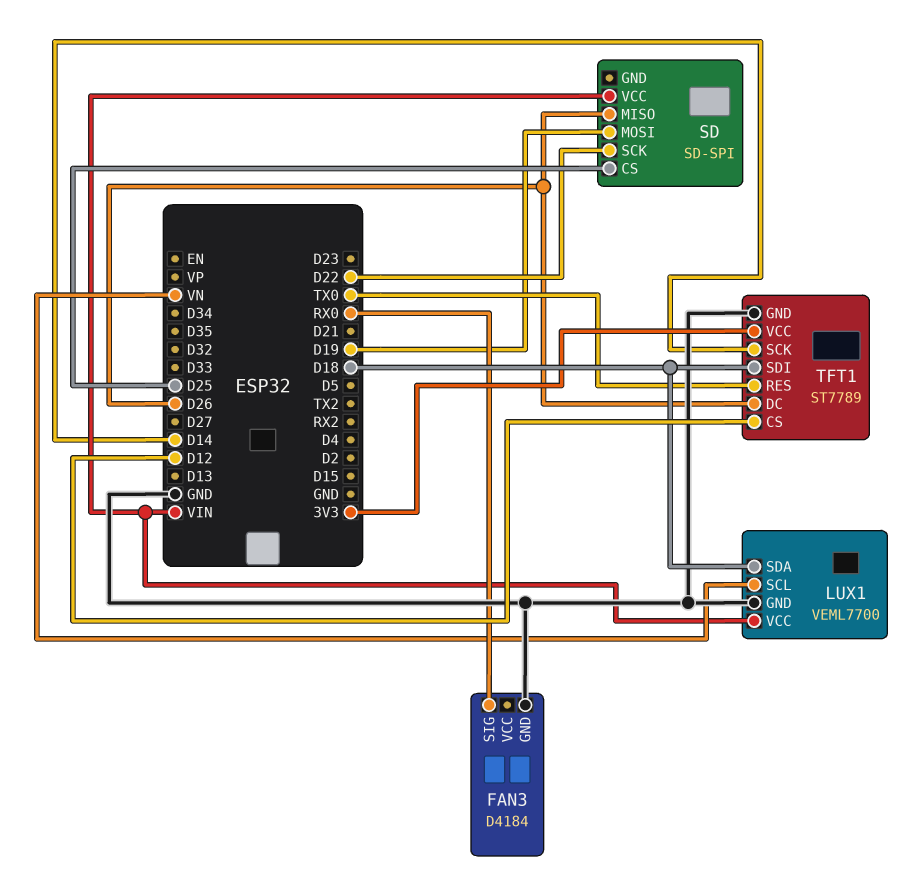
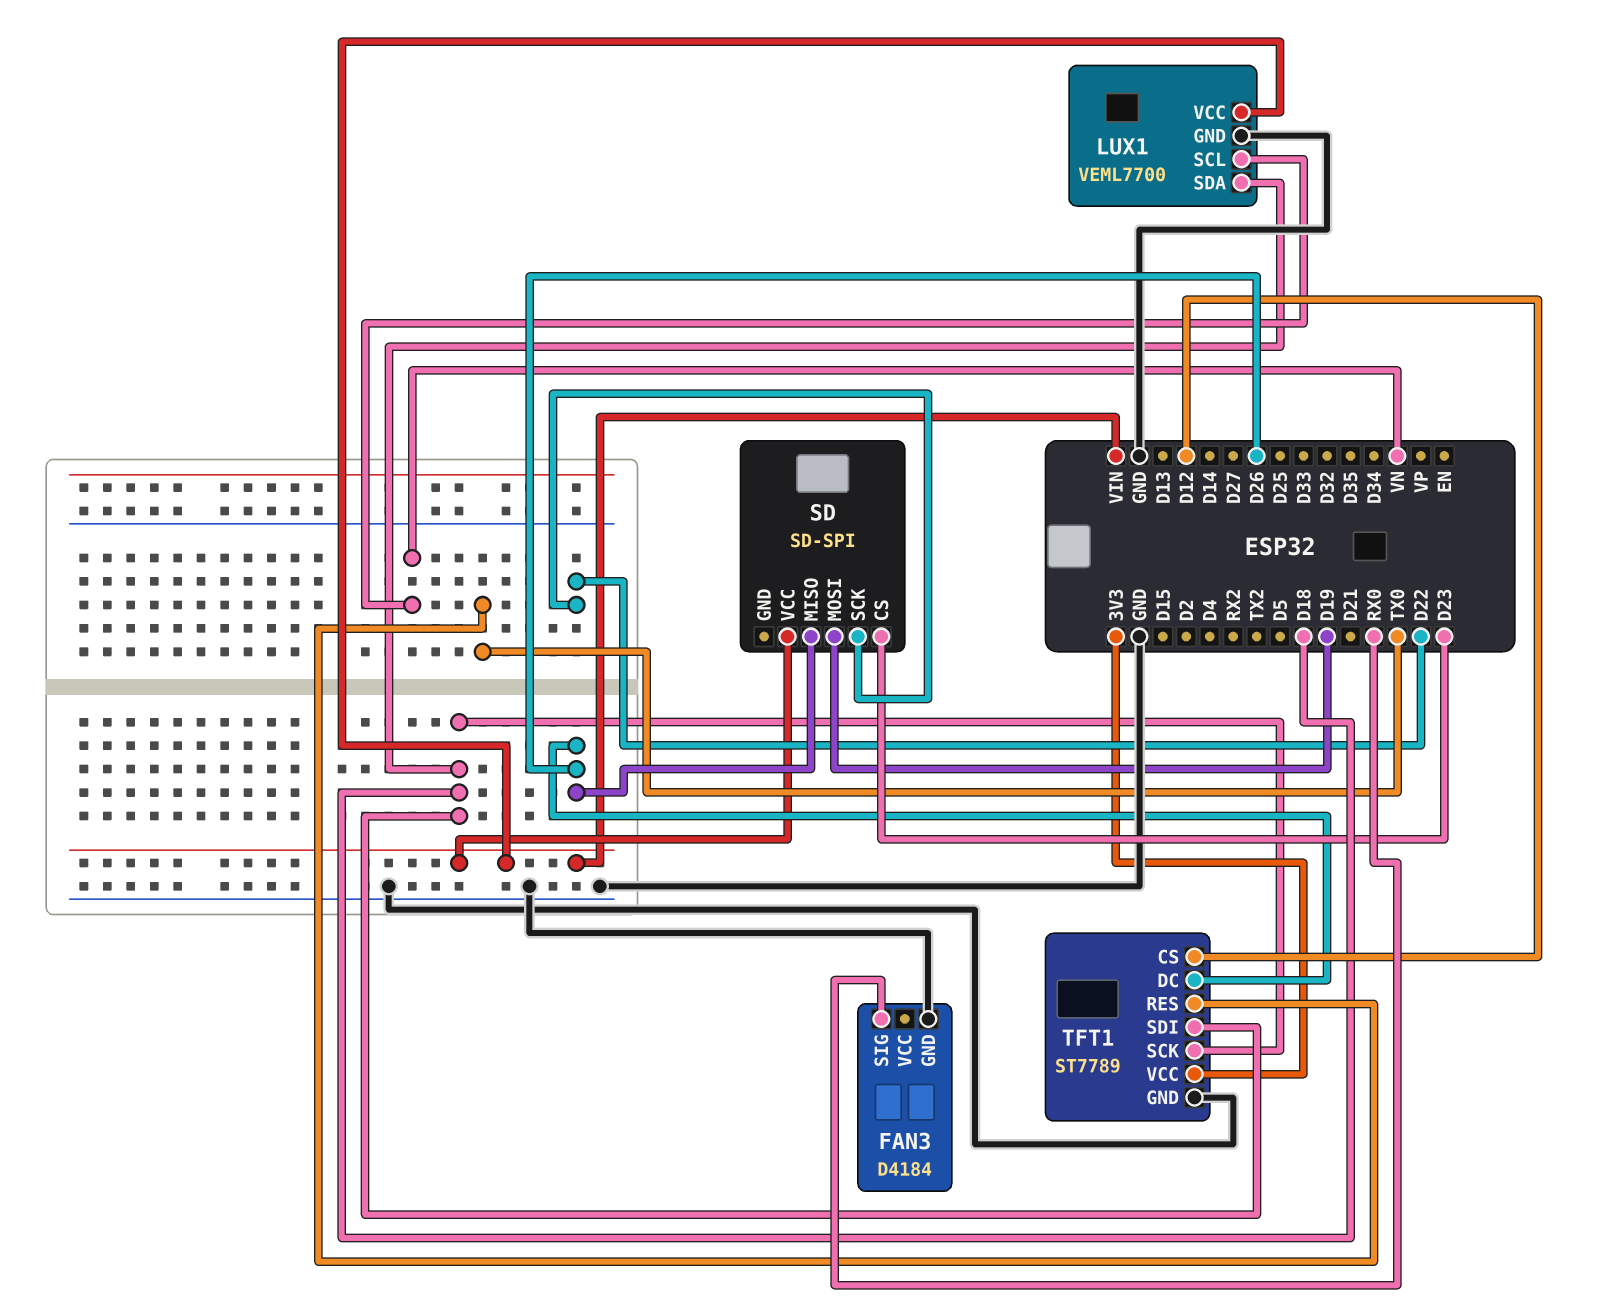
SD pin CS: D25 -> D23
TFT1 pin SCK: D14 -> D18

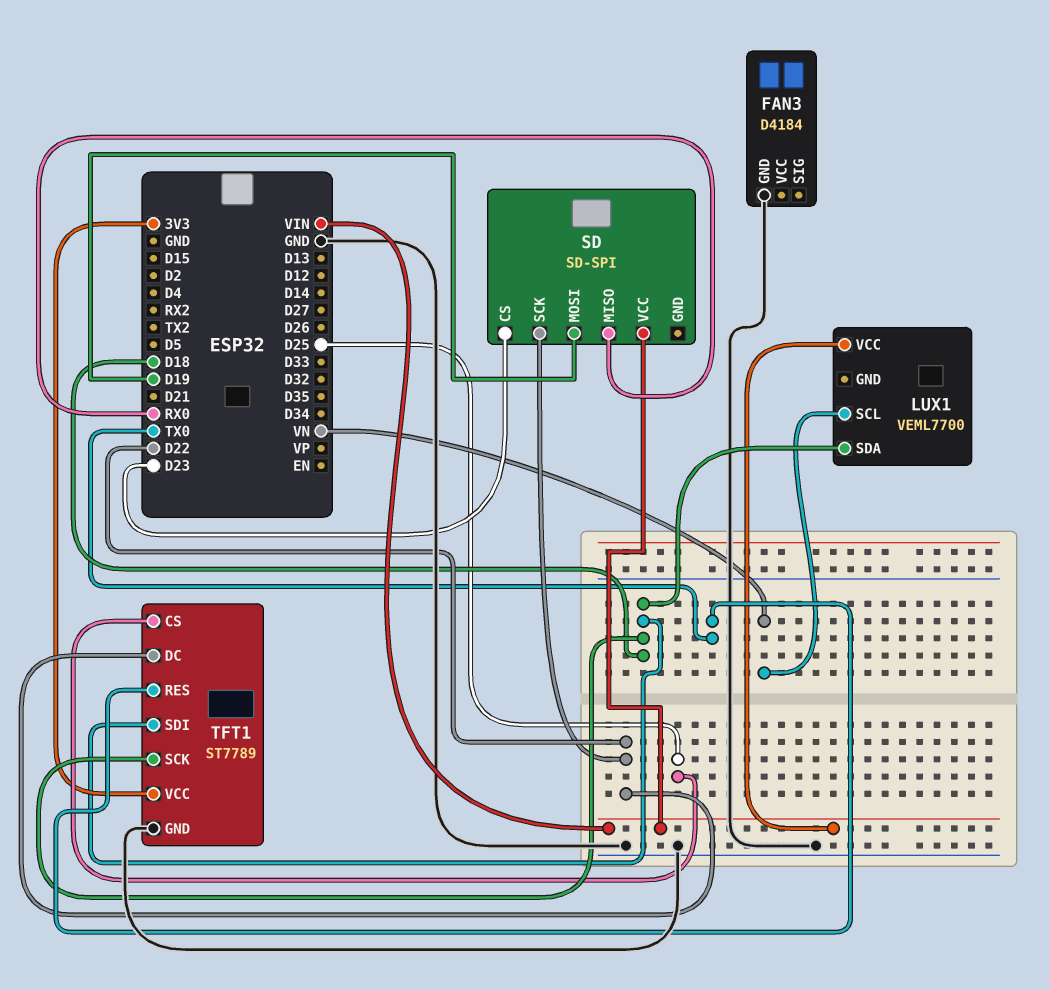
FAN3 pin SIG: RX0 -> none
LUX1 pin GND: GND -> none
SD pin MISO: D26 -> RX0
TFT1 pin CS: D12 -> D25
TFT1 pin DC: D26 -> D22

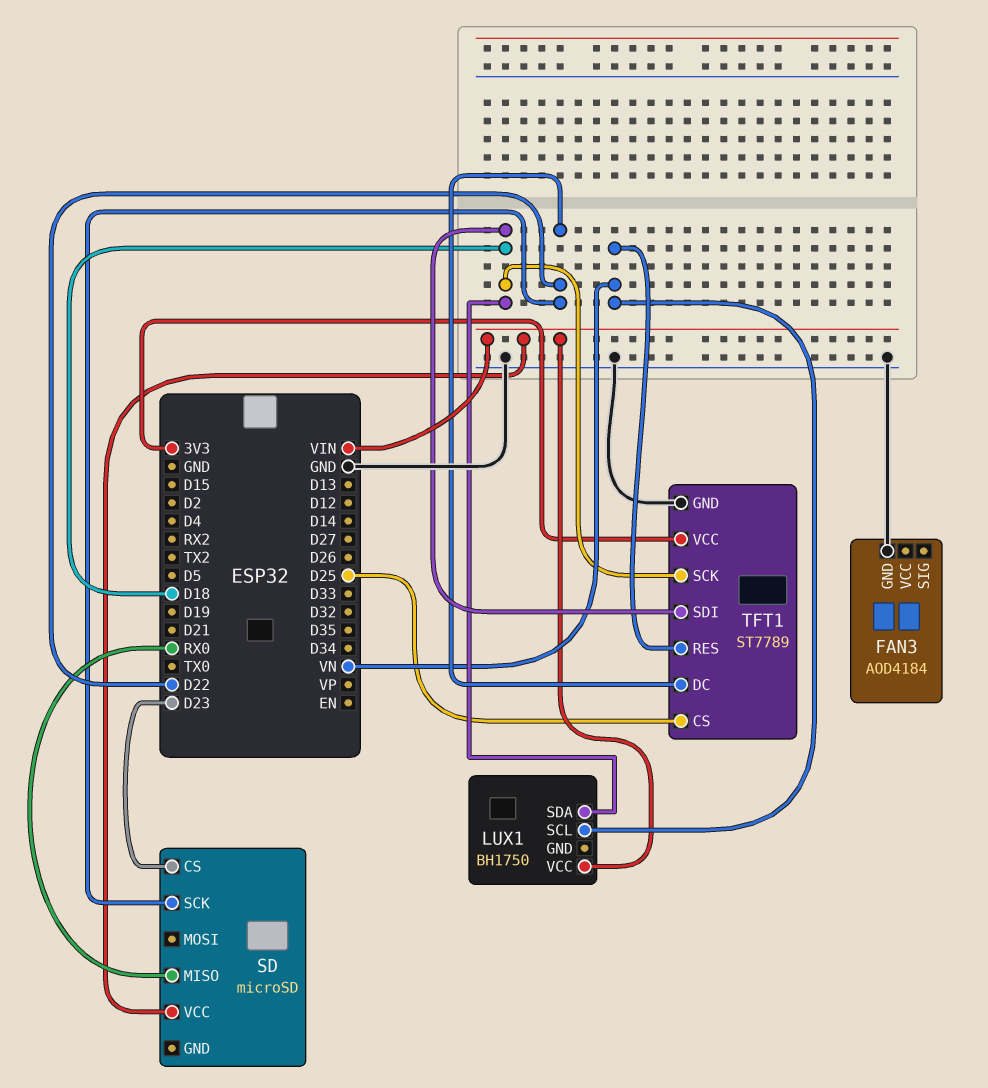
FAN3: D4184 -> AOD4184
LUX1: VEML7700 -> BH1750
SD: SD-SPI -> microSD
SD pin MOSI: D19 -> none
TFT1 pin RES: TX0 -> VN

